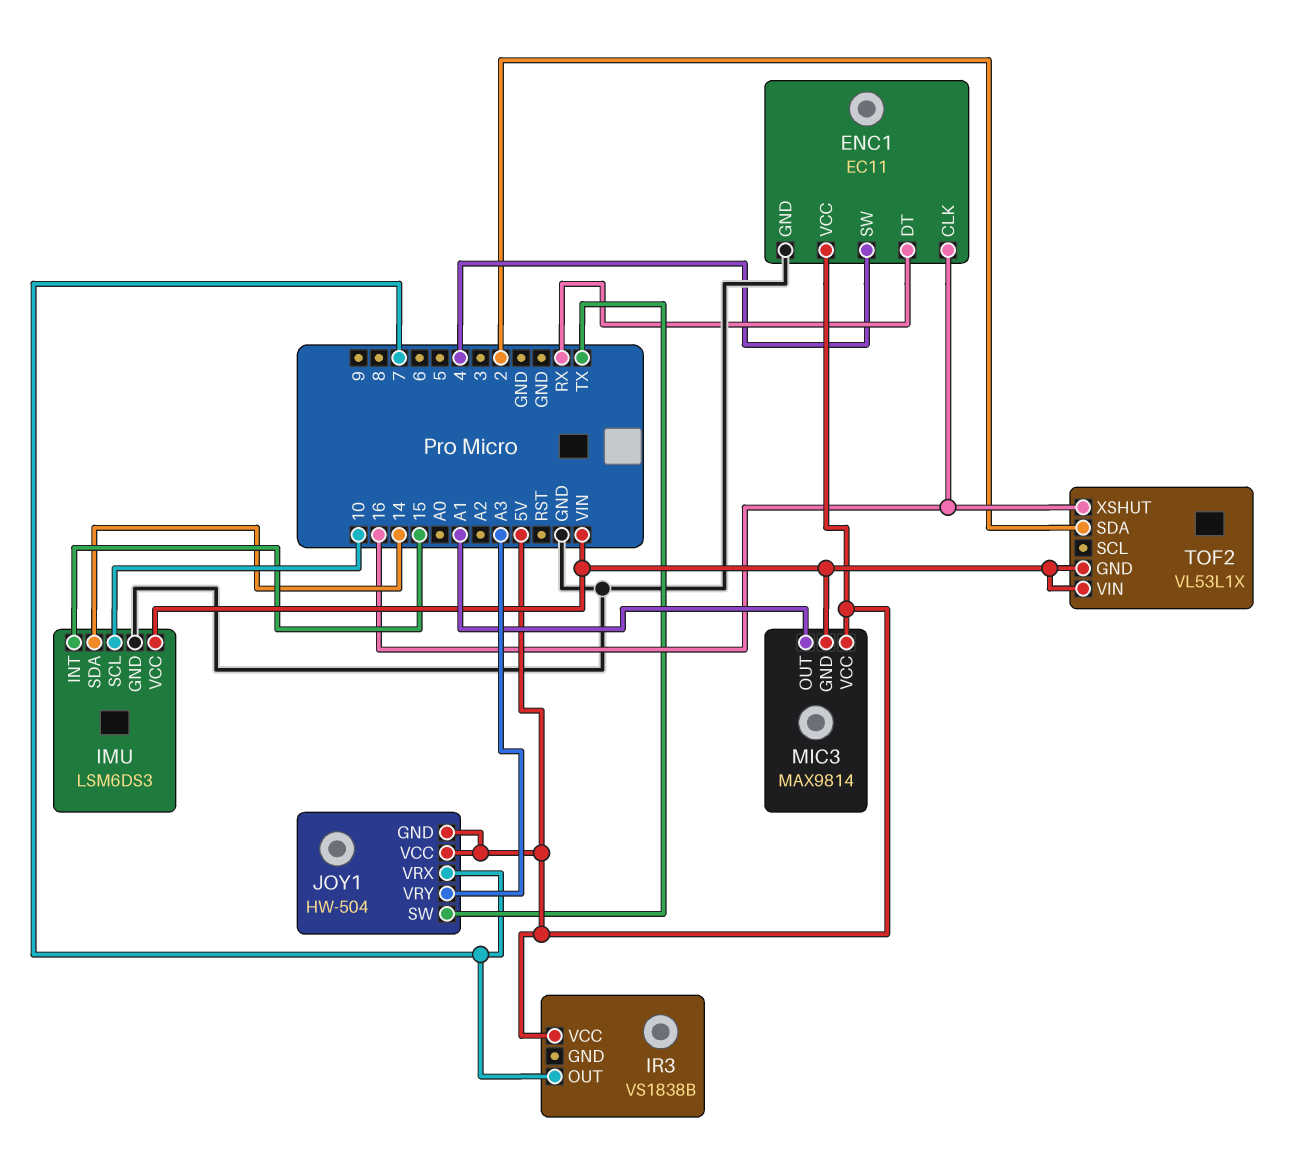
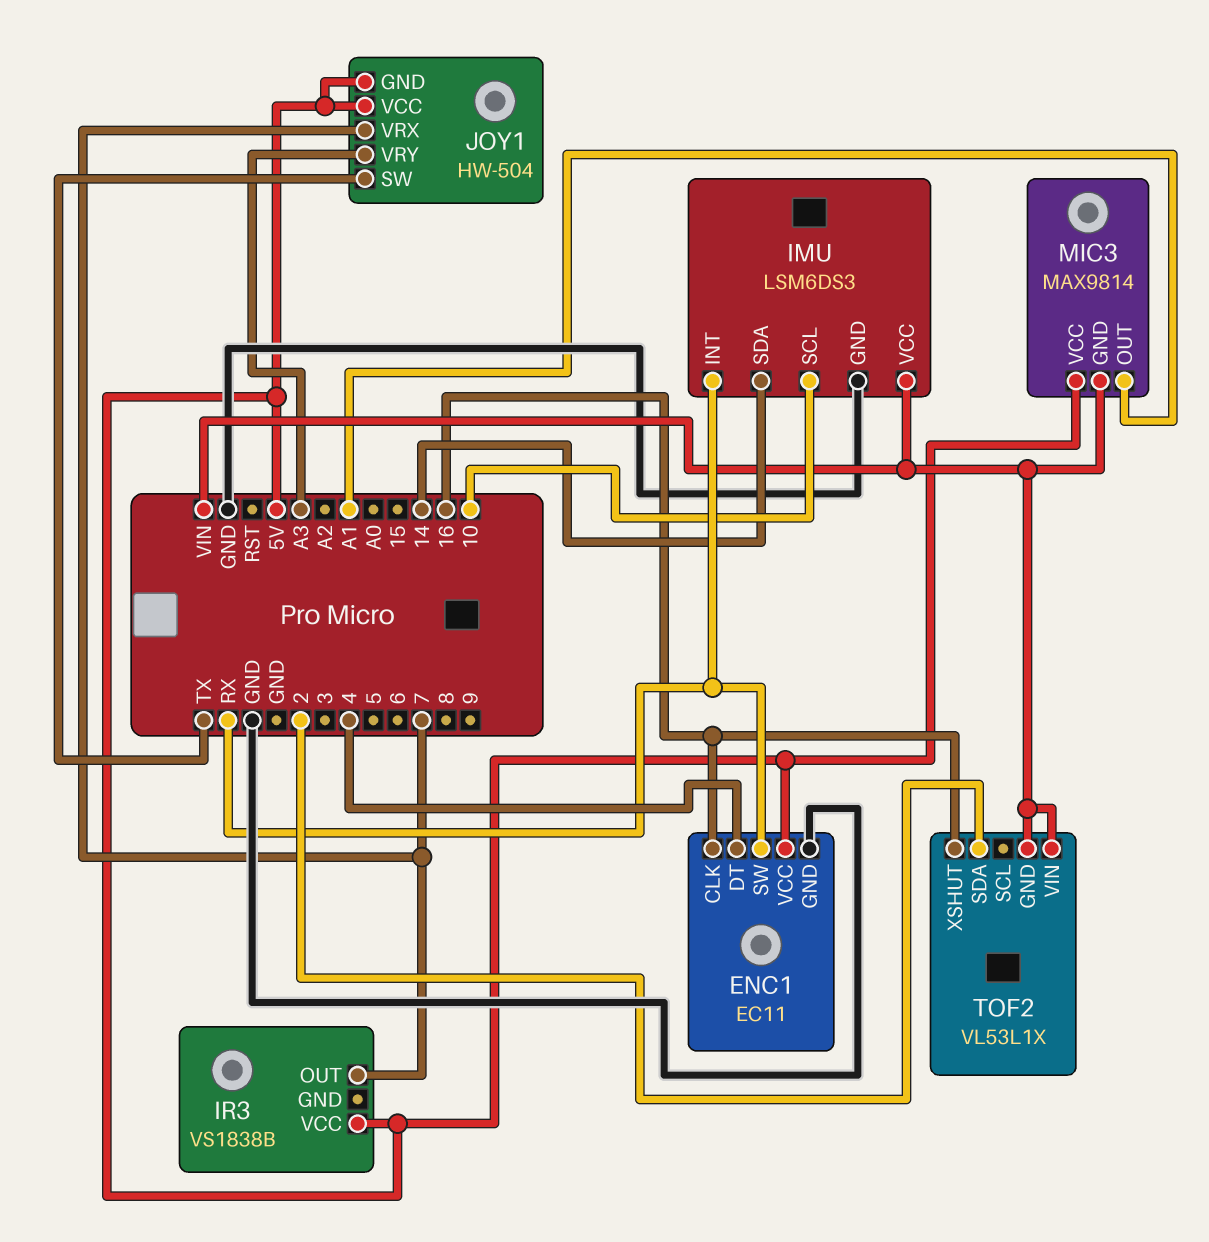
ENC1 pin DT: RX -> 4
ENC1 pin SW: 4 -> RX
IMU pin INT: 15 -> RX

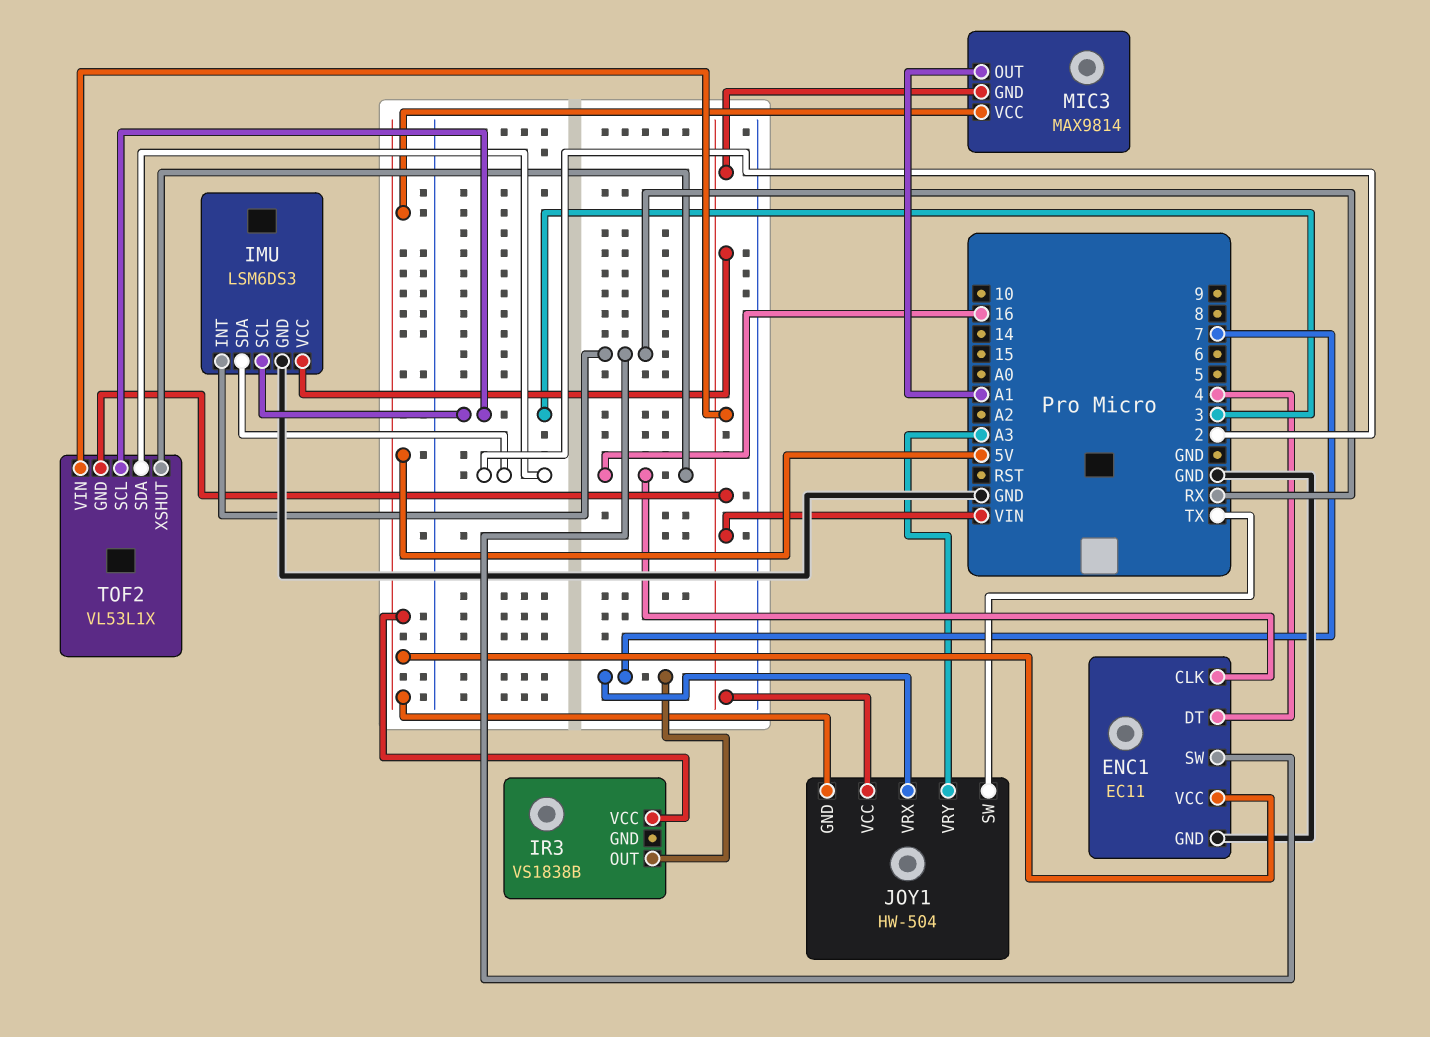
IMU pin SCL: 10 -> 3
IMU pin SDA: 14 -> 2
JOY1 pin VCC: 5V -> VIN
TOF2 pin SCL: none -> 3

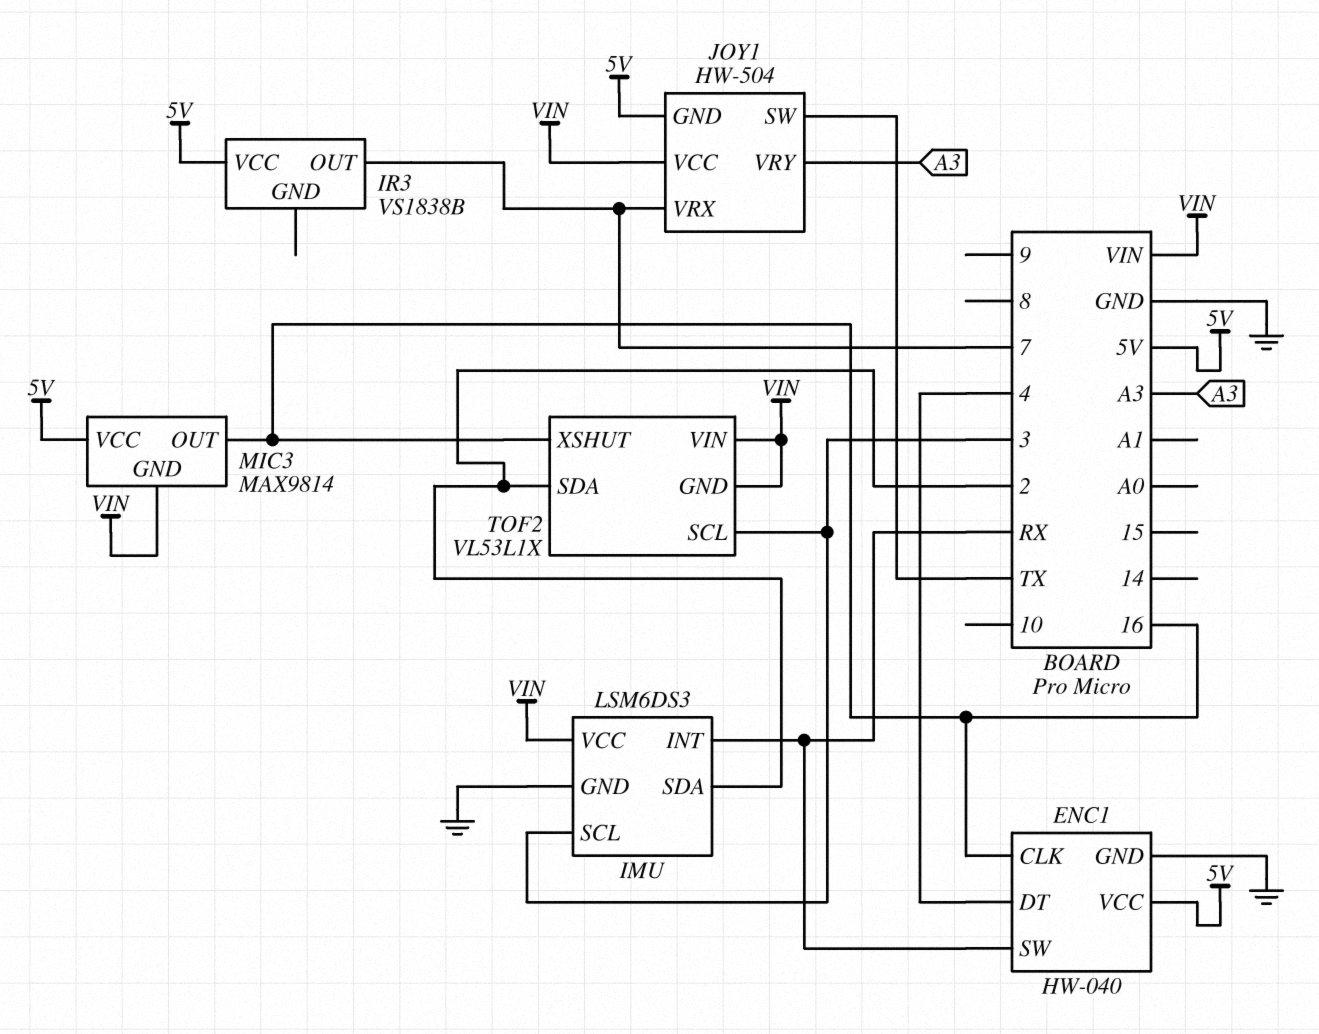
ENC1: EC11 -> HW-040
MIC3 pin OUT: A1 -> 16

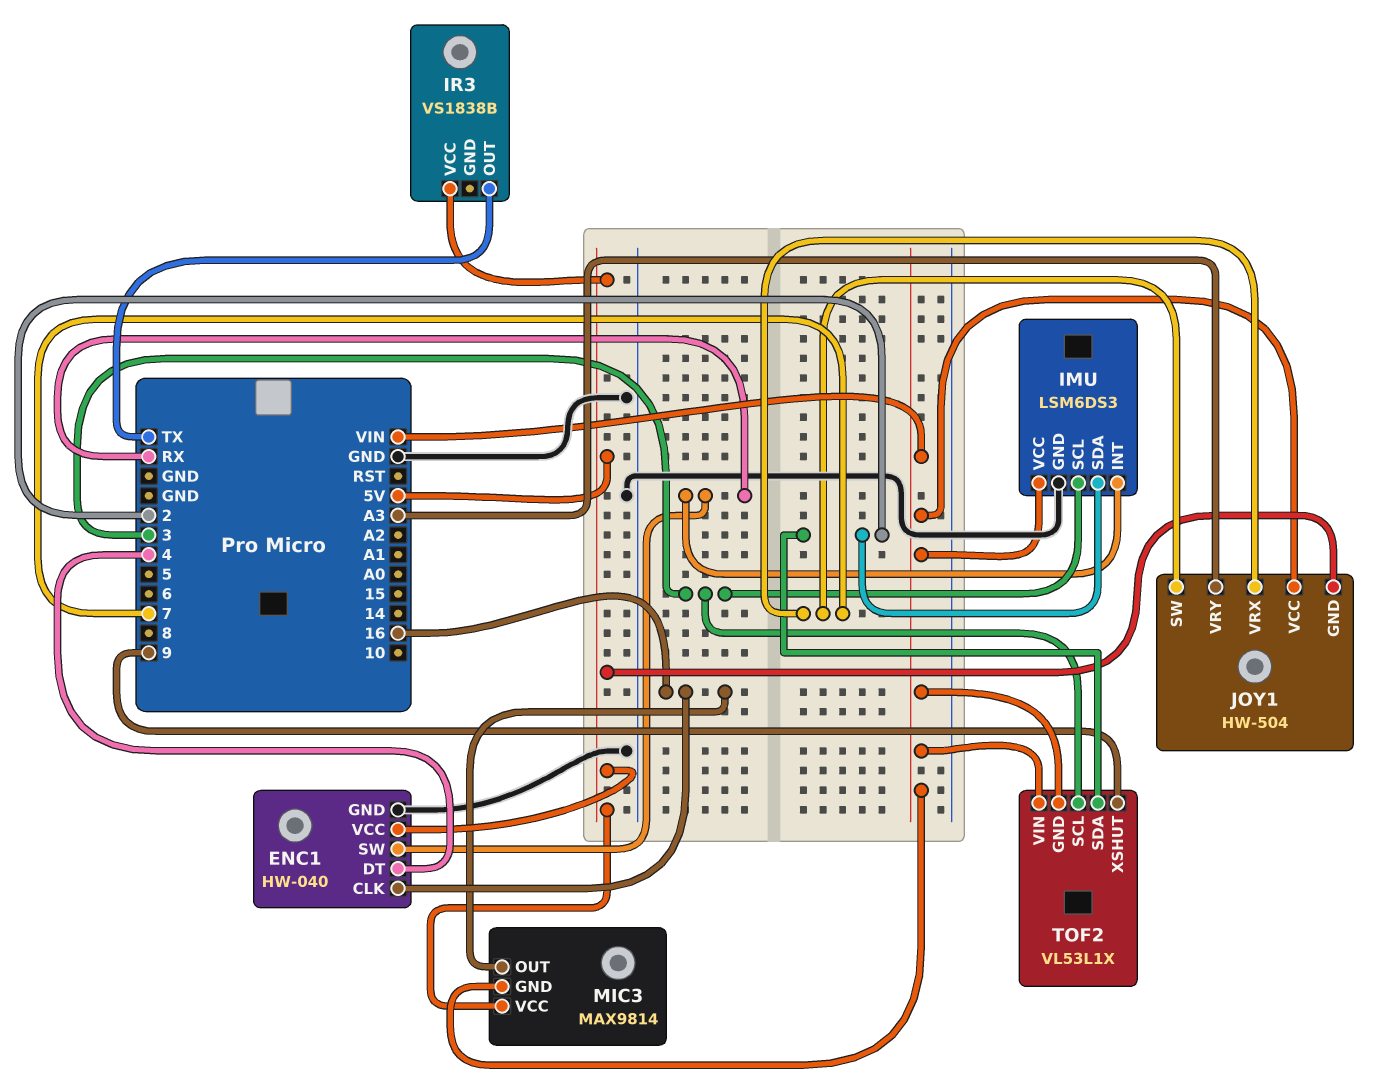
IR3 pin OUT: 7 -> TX
JOY1 pin SW: TX -> 7
TOF2 pin XSHUT: 16 -> 9

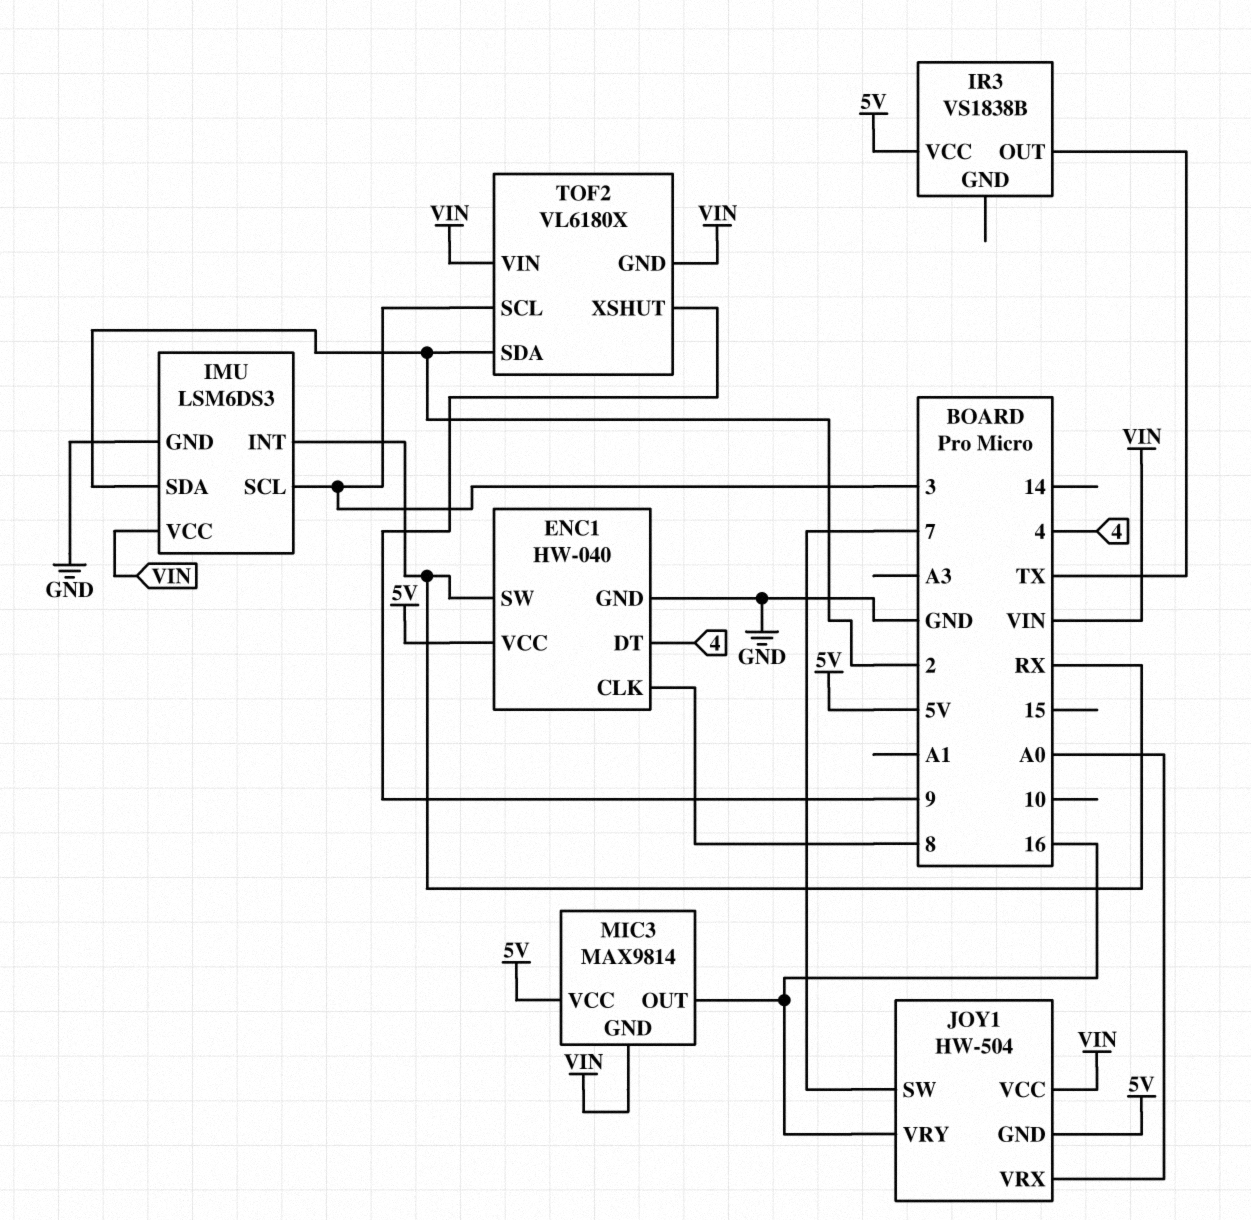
ENC1 pin CLK: 16 -> 8
JOY1 pin VRX: 7 -> A0
JOY1 pin VRY: A3 -> 16
TOF2: VL53L1X -> VL6180X

